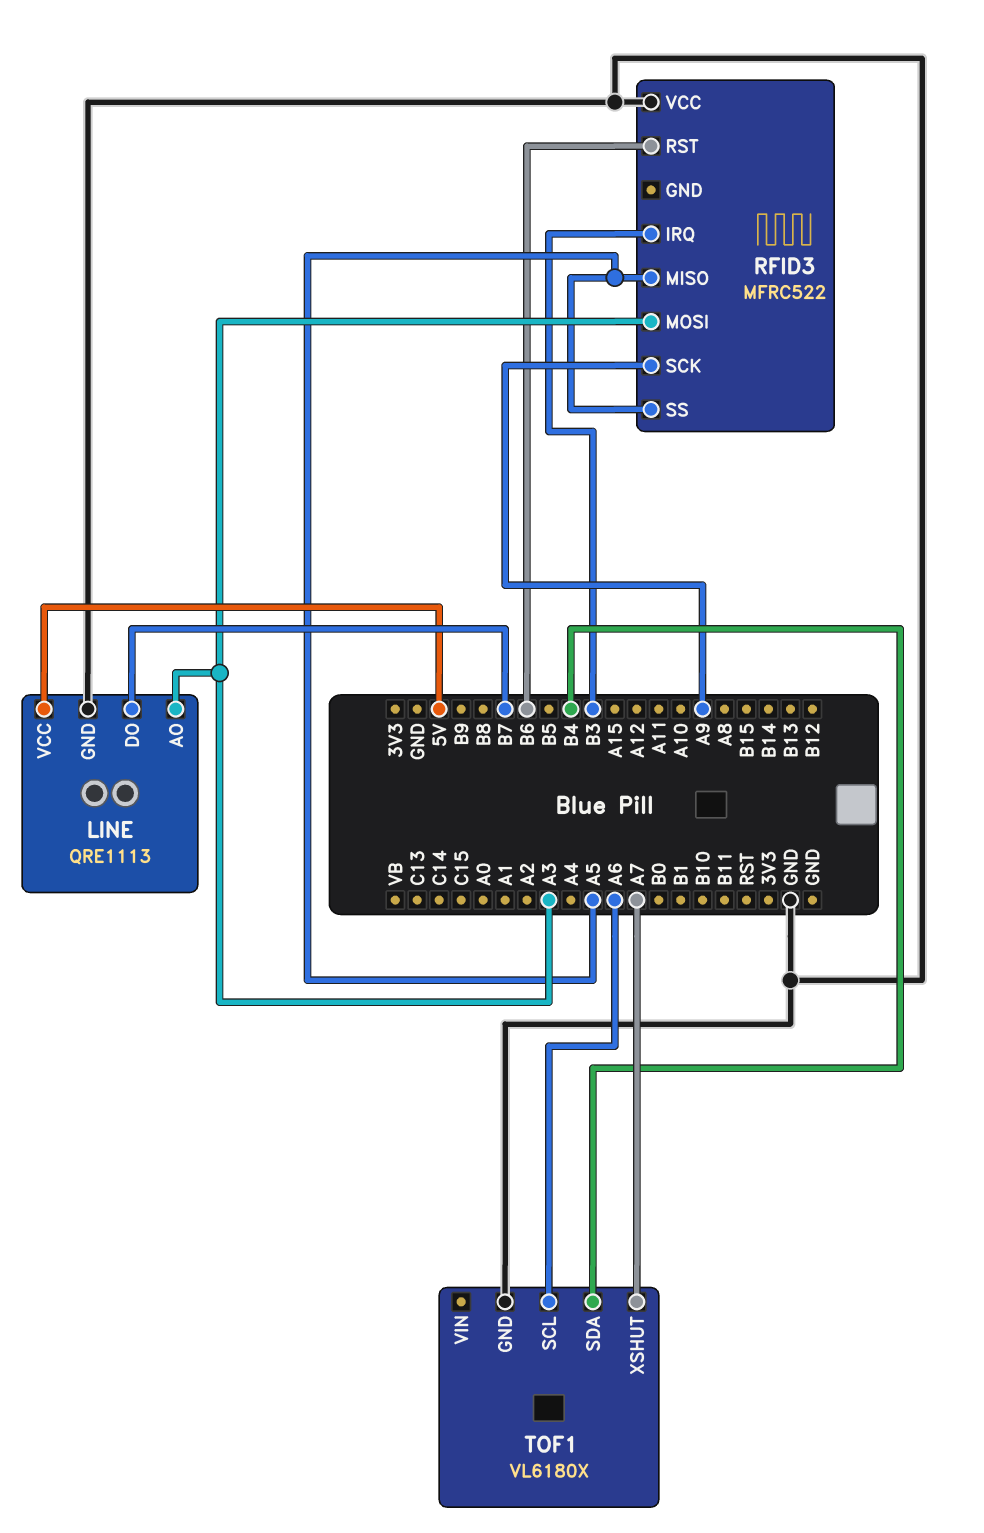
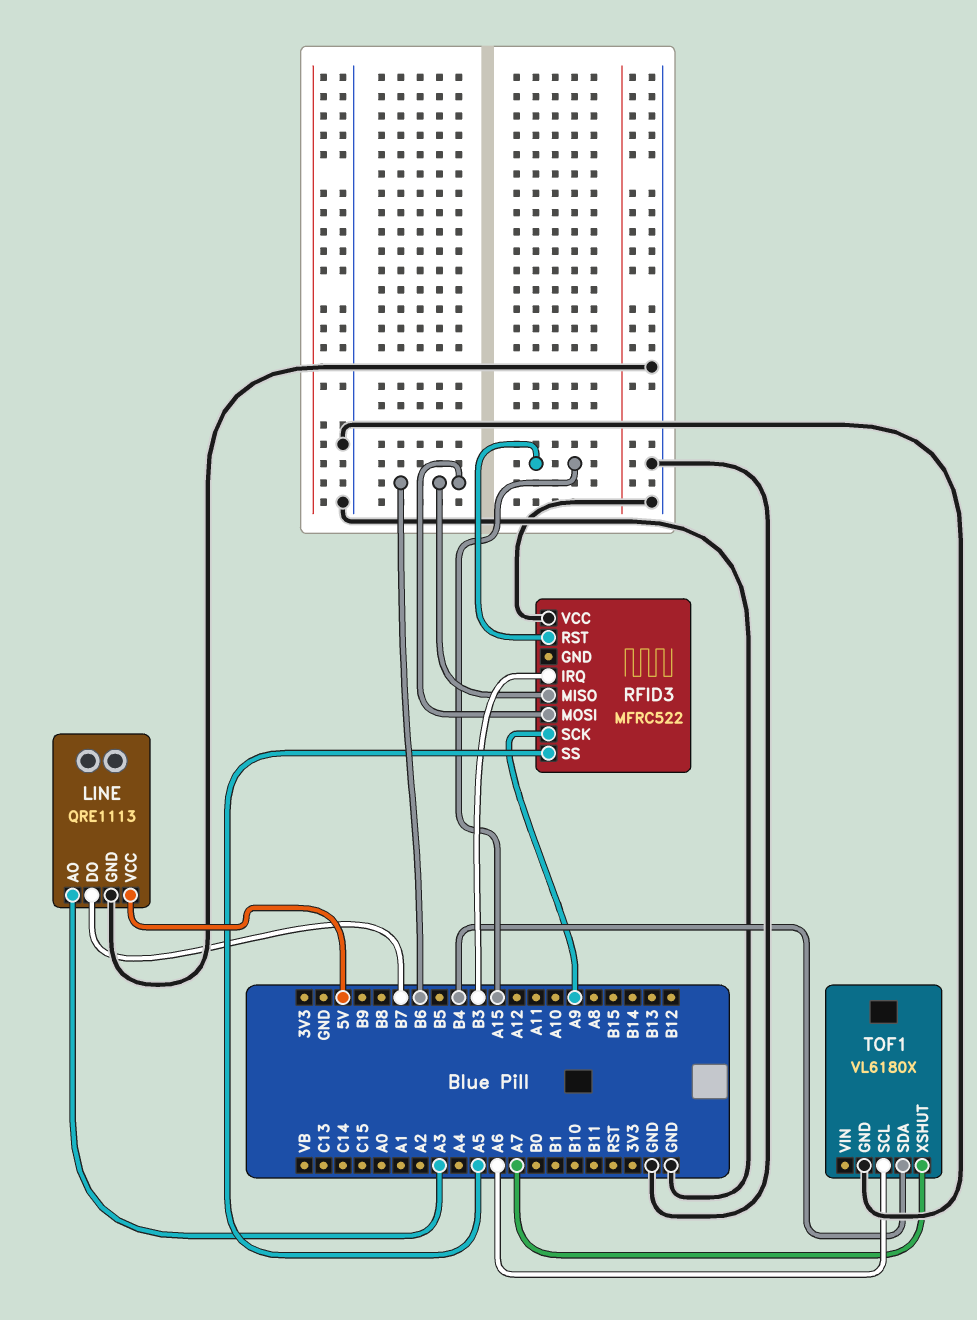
RFID3 pin MISO: A5 -> B6
RFID3 pin MOSI: A3 -> B6
RFID3 pin RST: B6 -> A15

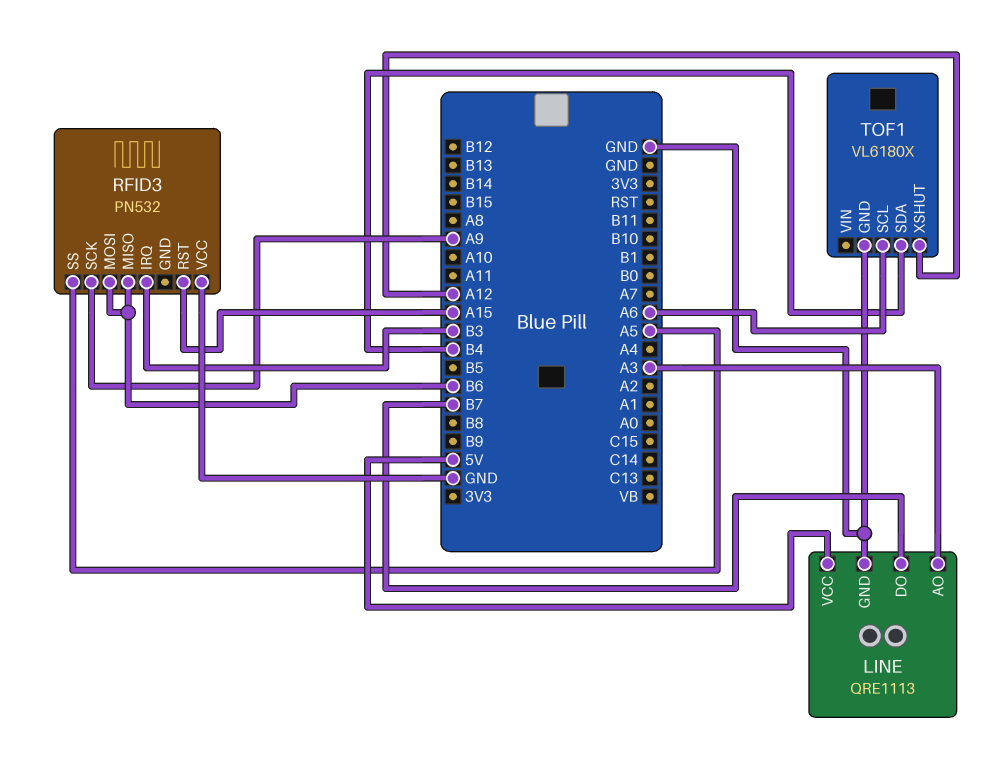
RFID3: MFRC522 -> PN532
TOF1 pin XSHUT: A7 -> A12

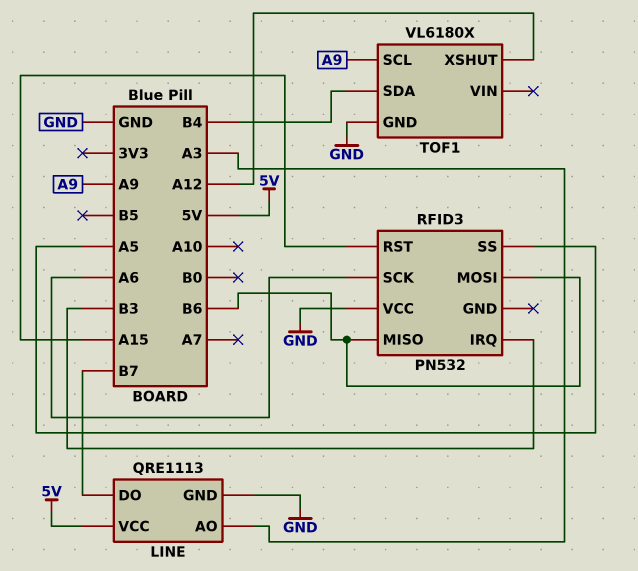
RFID3 pin SCK: A9 -> A6
TOF1 pin SCL: A6 -> A9

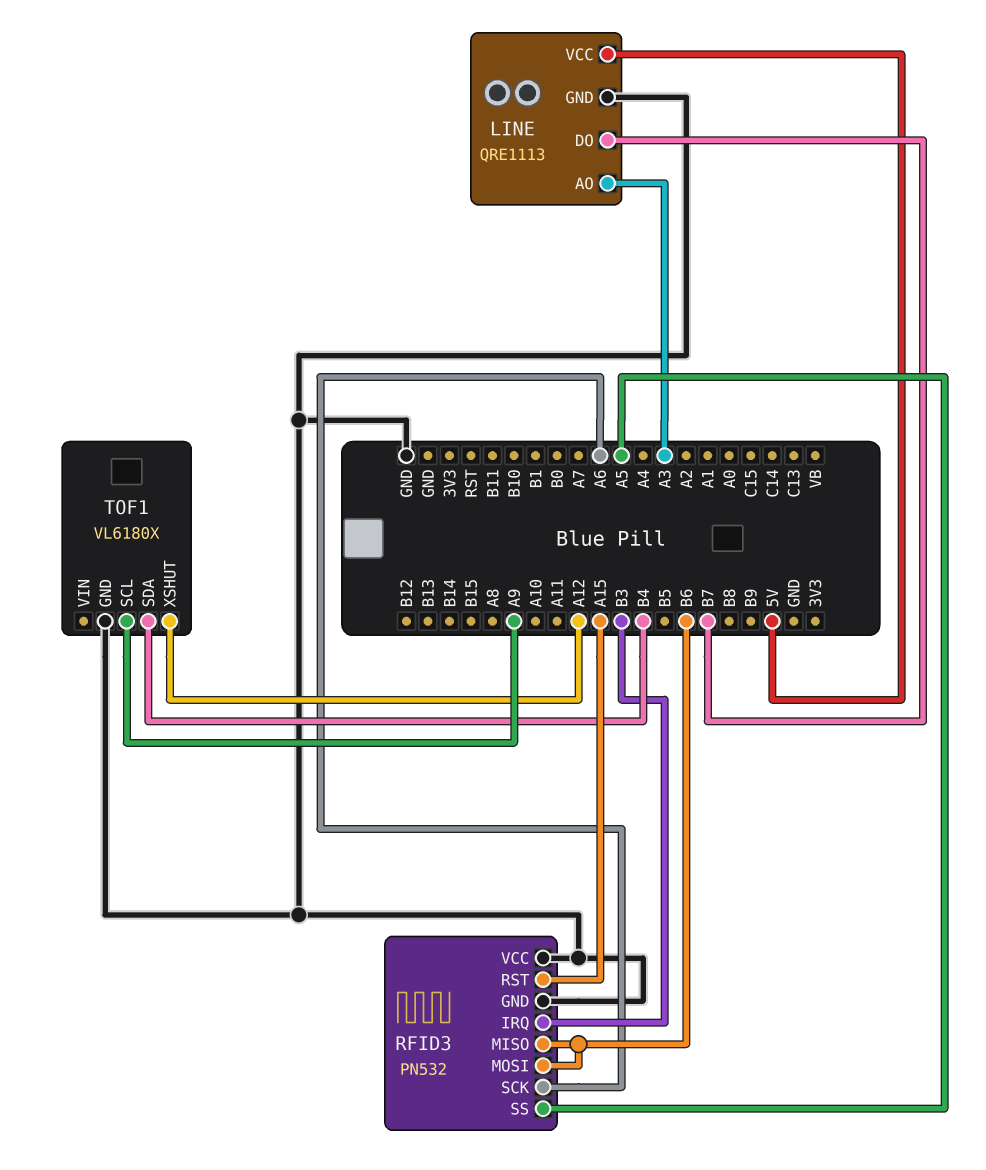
RFID3 pin GND: none -> GND

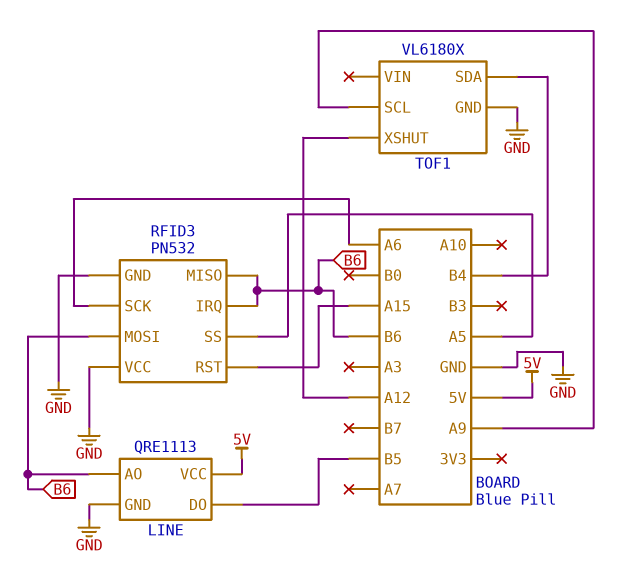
LINE pin AO: A3 -> B6
LINE pin DO: B7 -> B5
RFID3 pin IRQ: B3 -> B6

